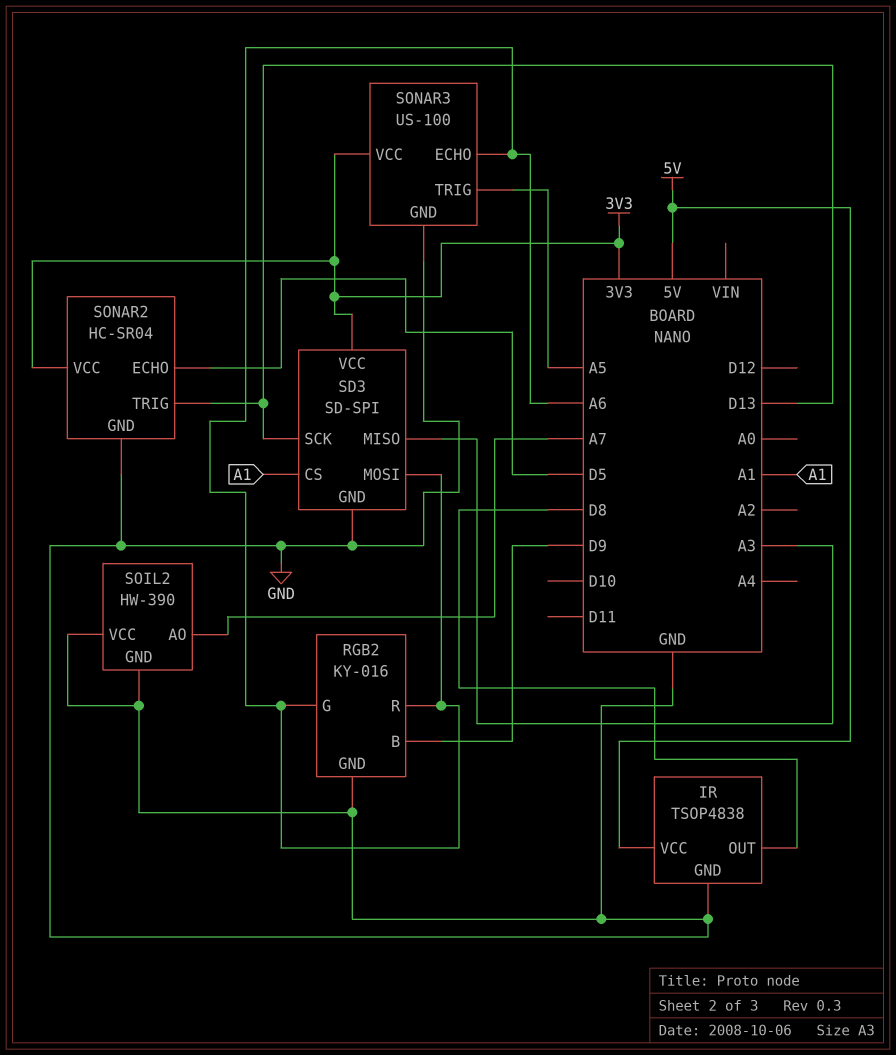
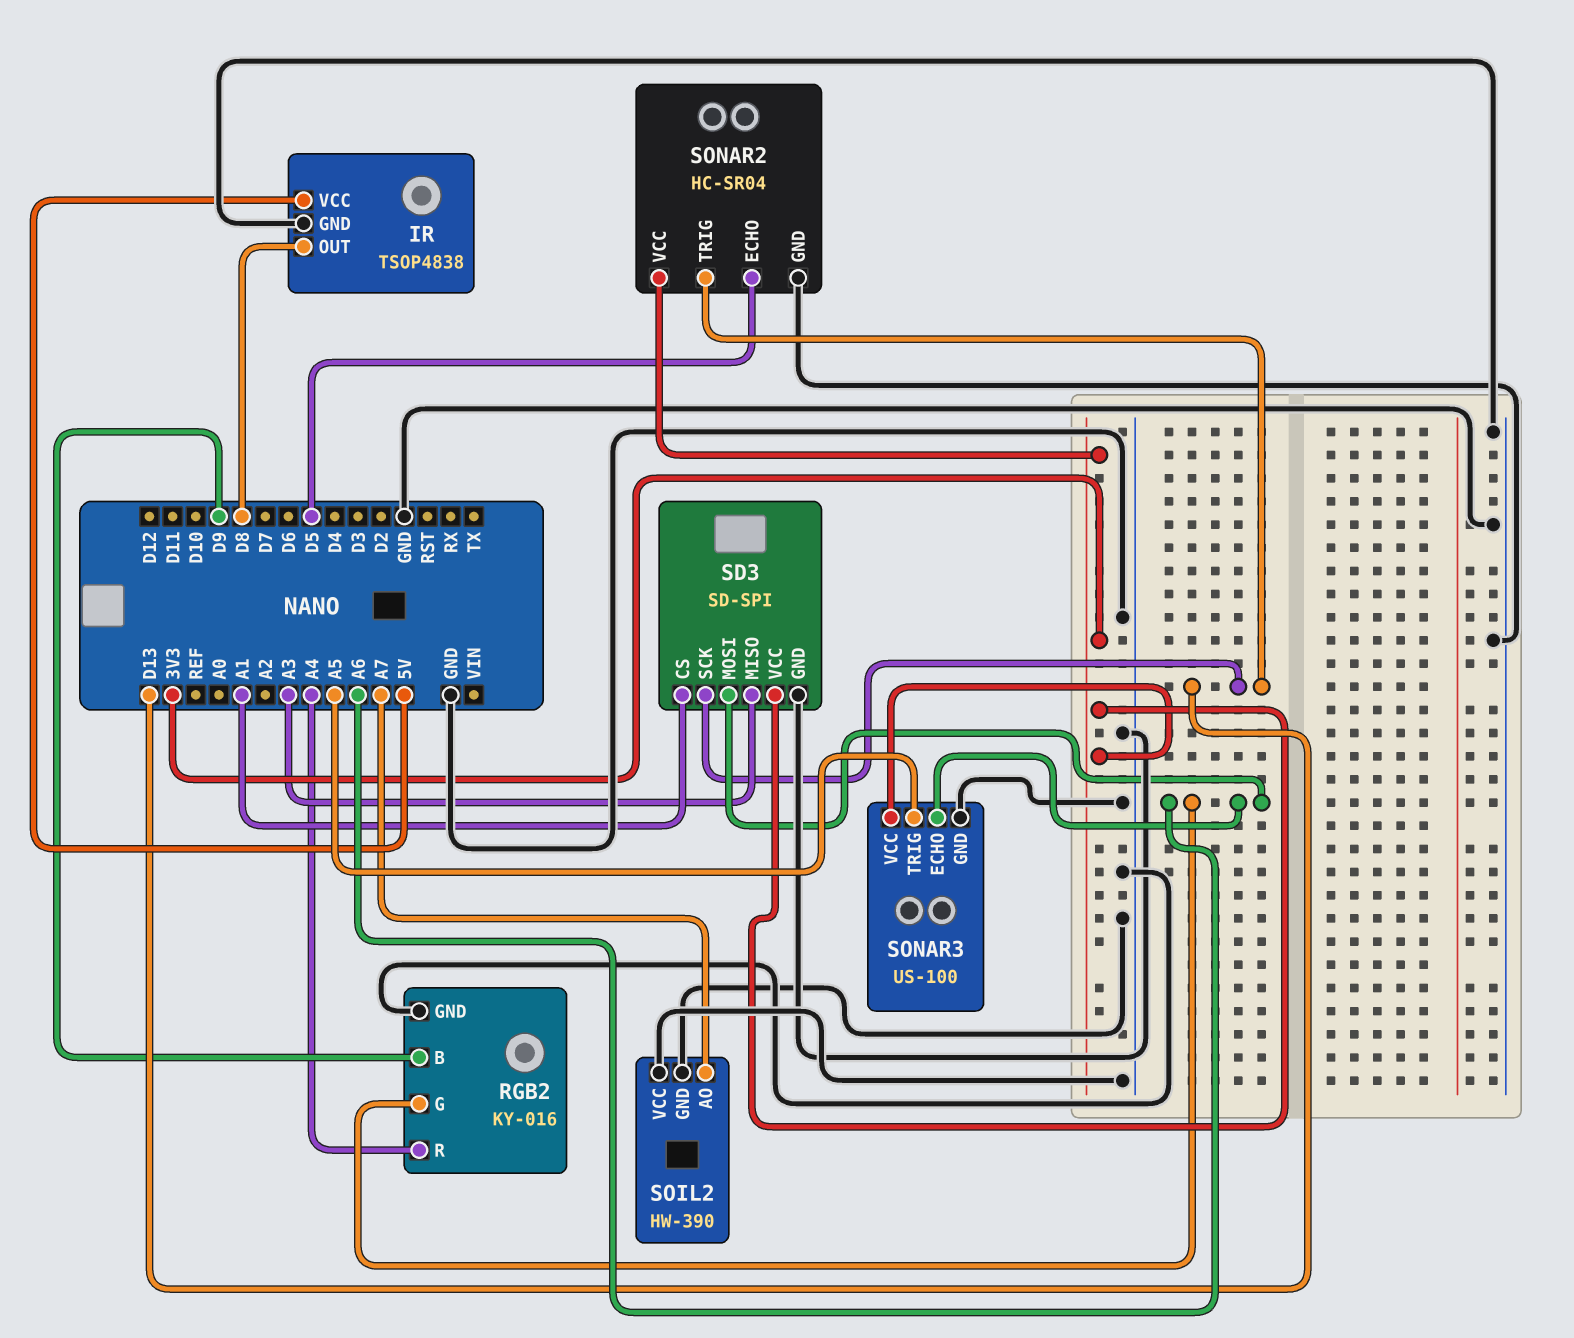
RGB2 pin R: A6 -> A4

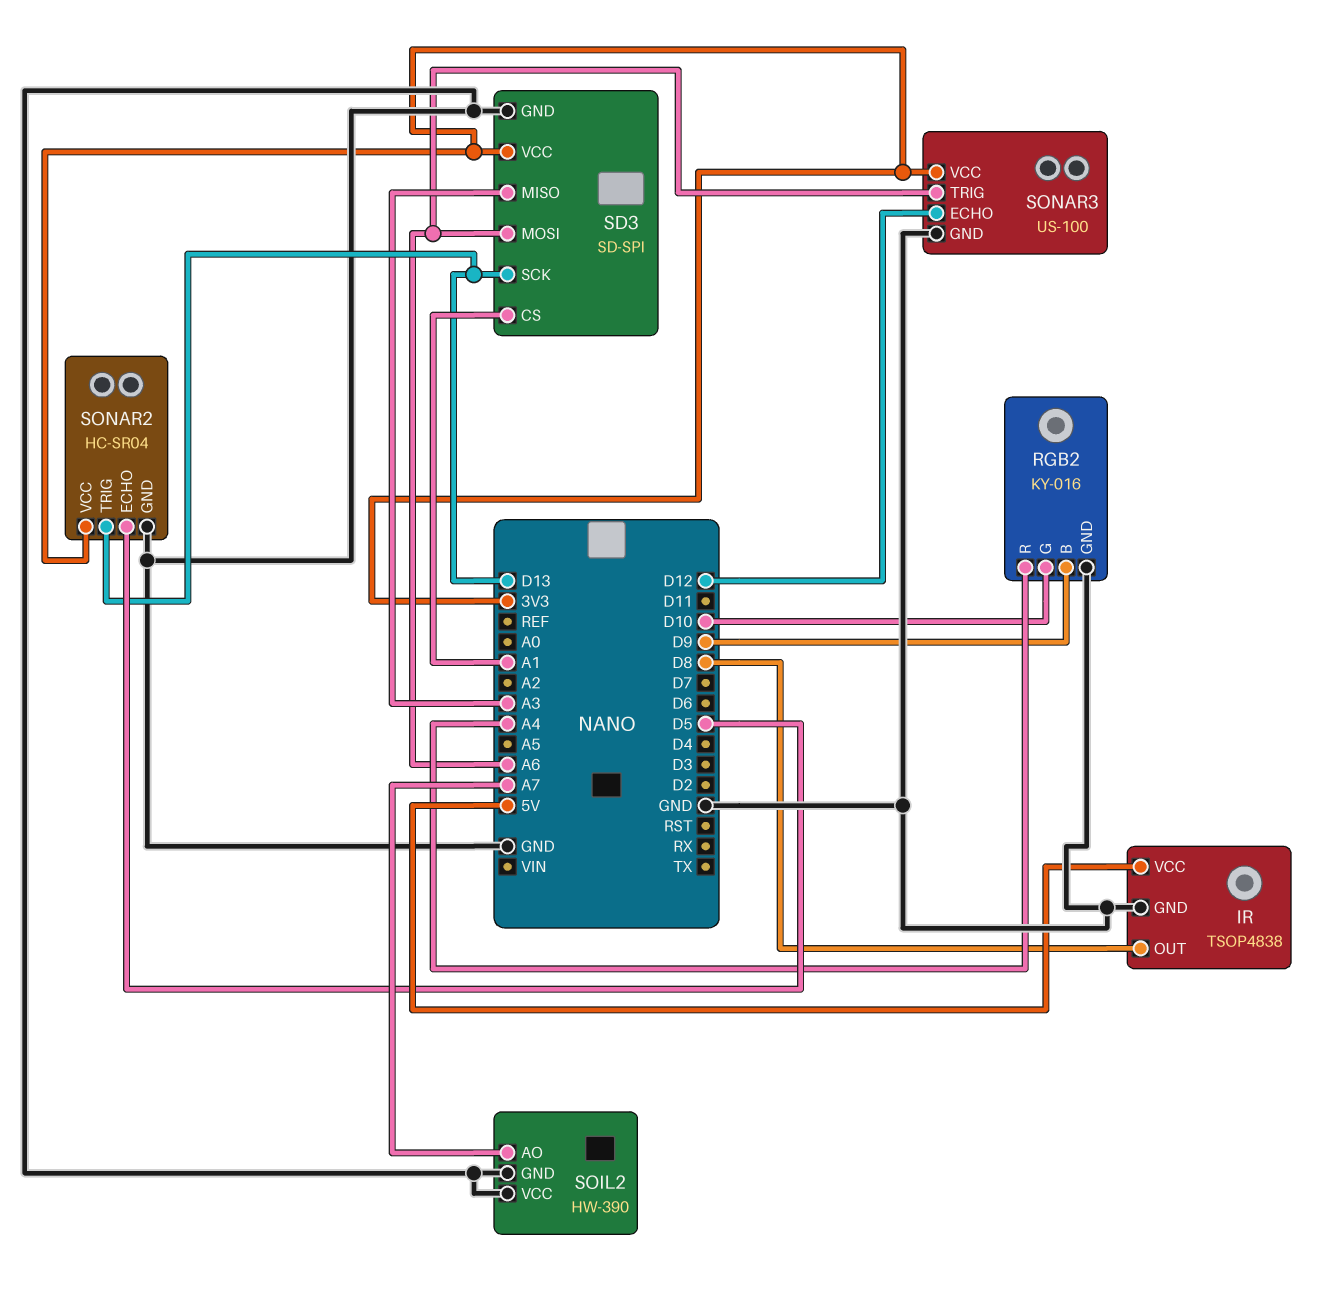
RGB2 pin G: A6 -> D10
SONAR3 pin ECHO: A6 -> D12
SONAR3 pin TRIG: A5 -> A6

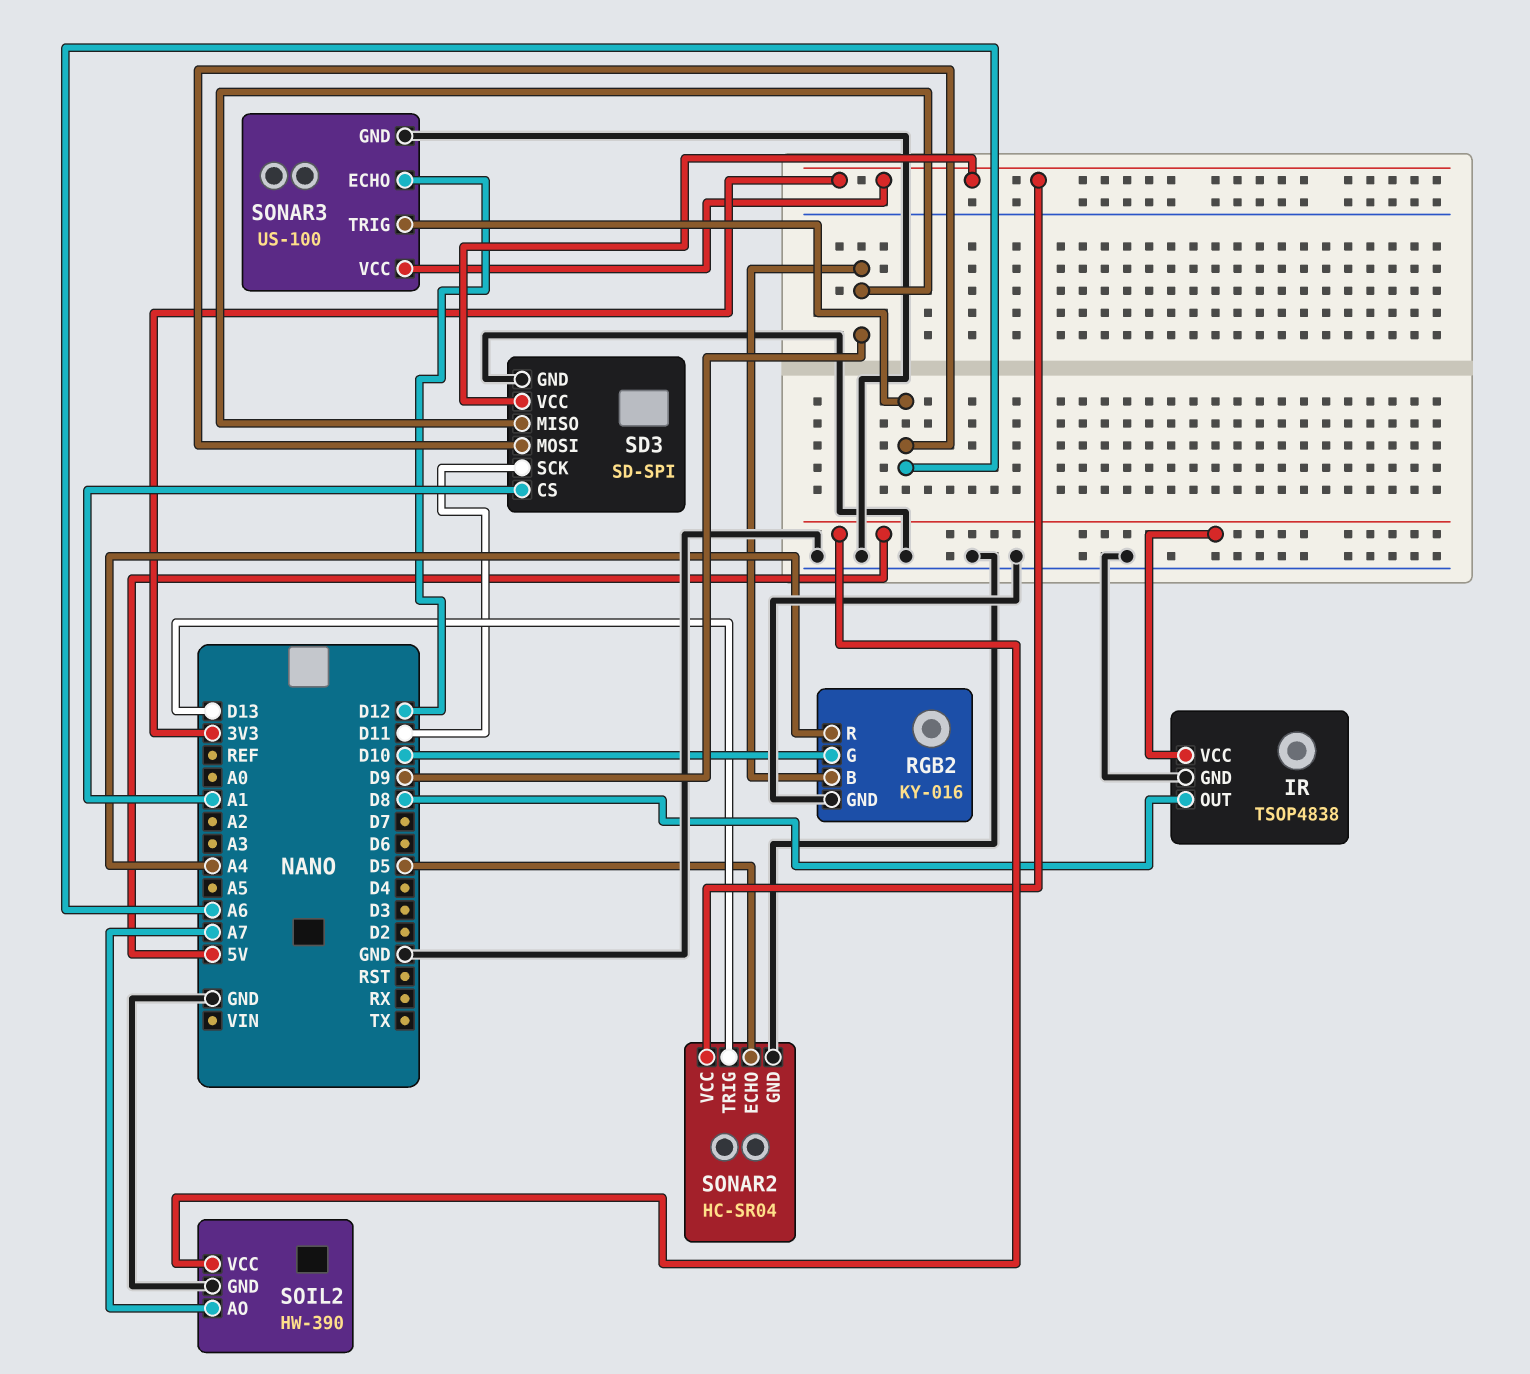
SD3 pin MISO: A3 -> D9
SD3 pin SCK: D13 -> D11
SOIL2 pin VCC: GND -> 5V

